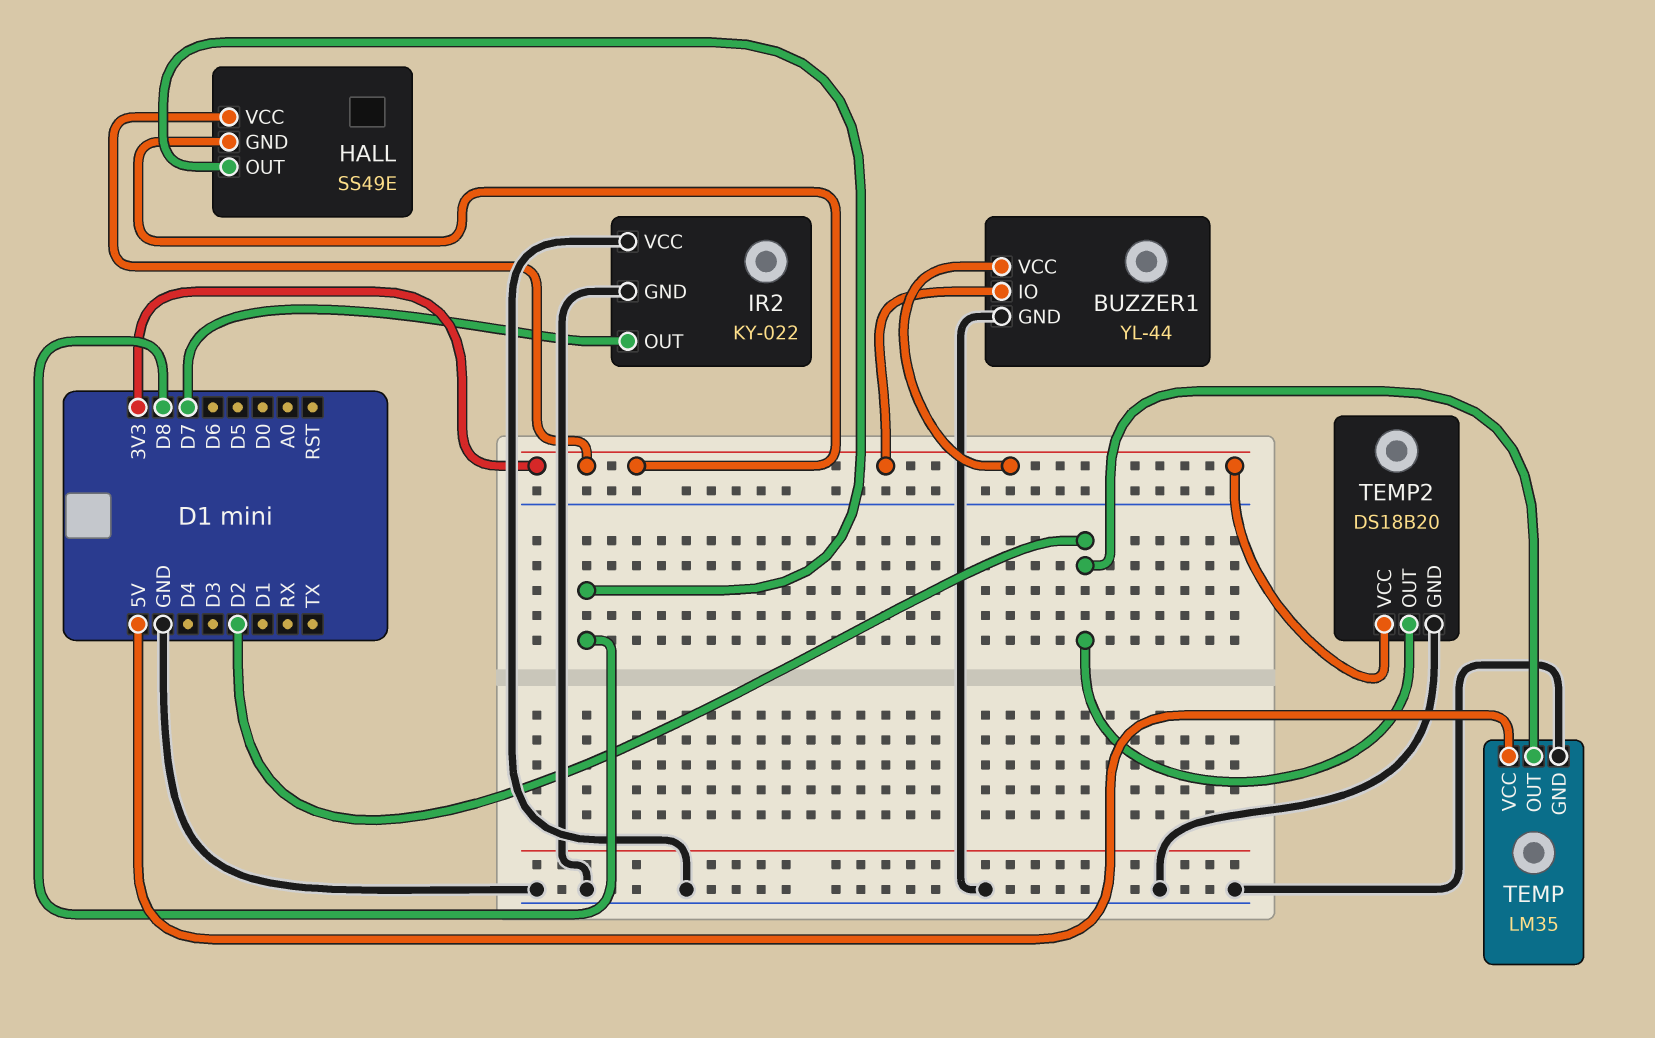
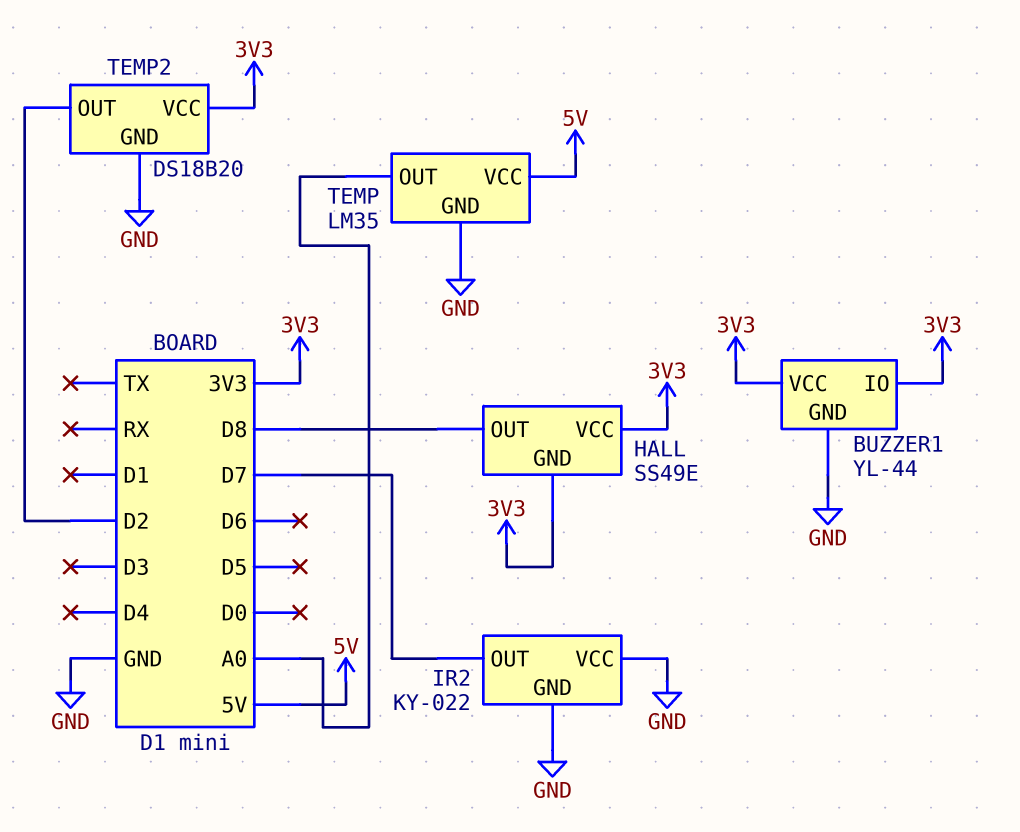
TEMP pin OUT: D2 -> A0

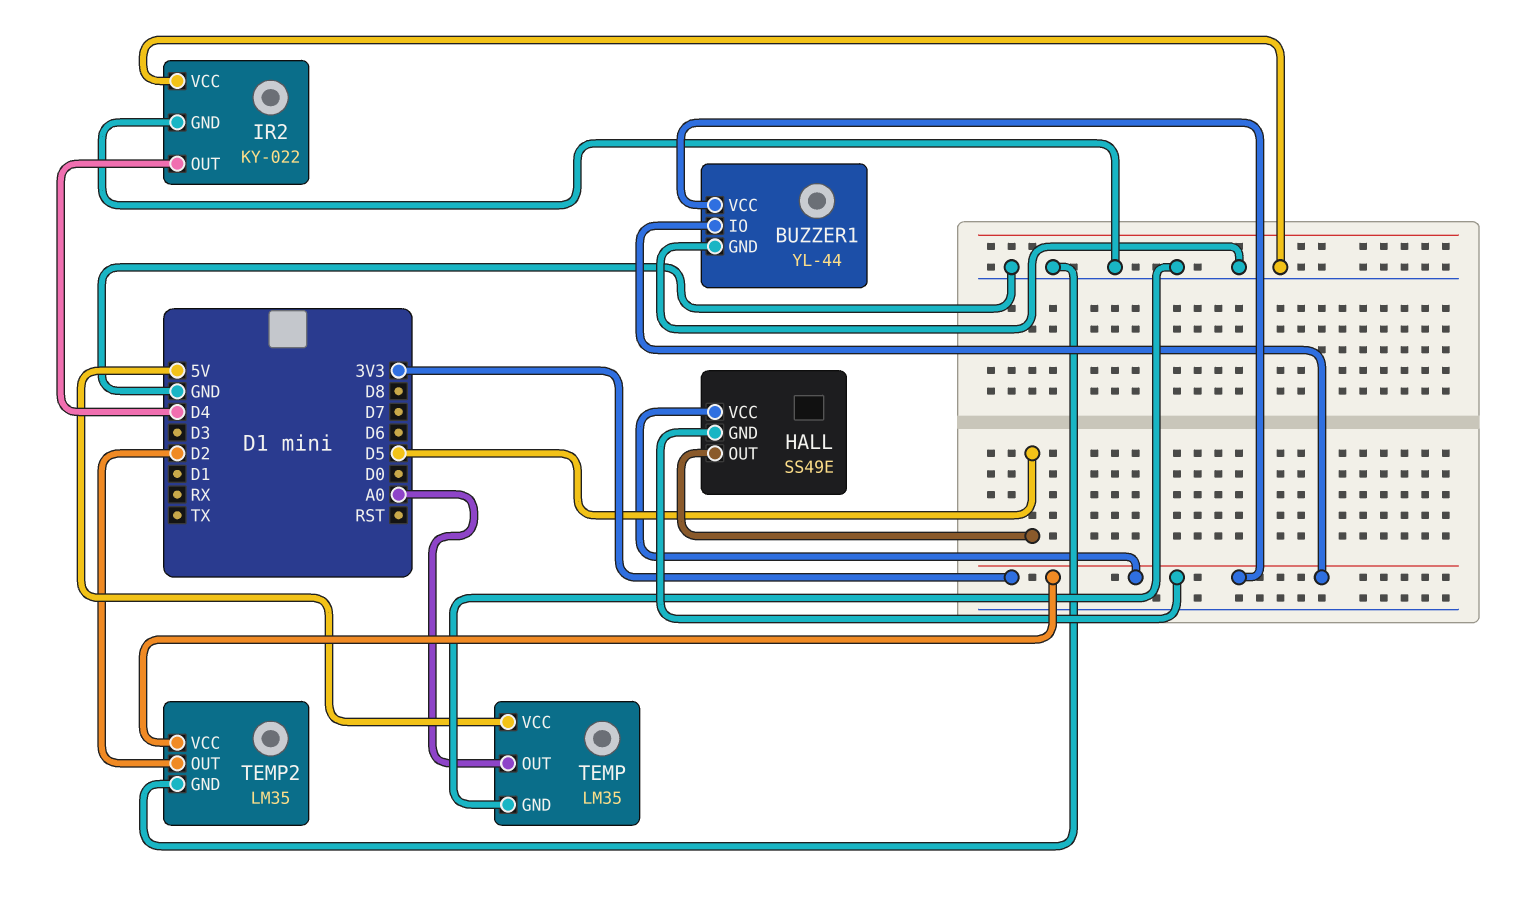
HALL pin OUT: D8 -> D5
IR2 pin OUT: D7 -> D4
TEMP2: DS18B20 -> LM35

